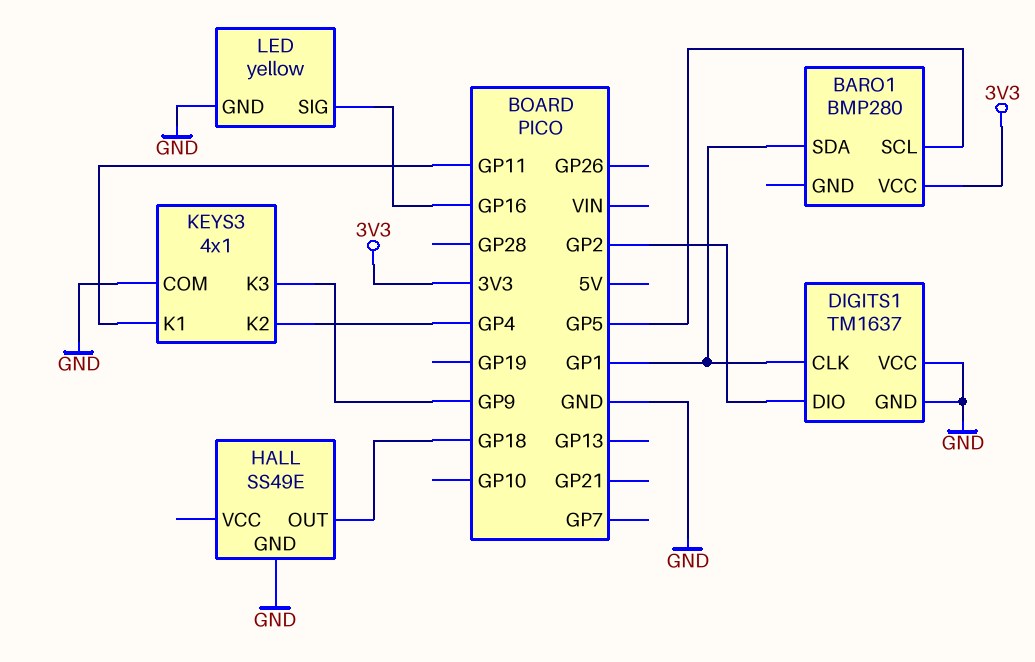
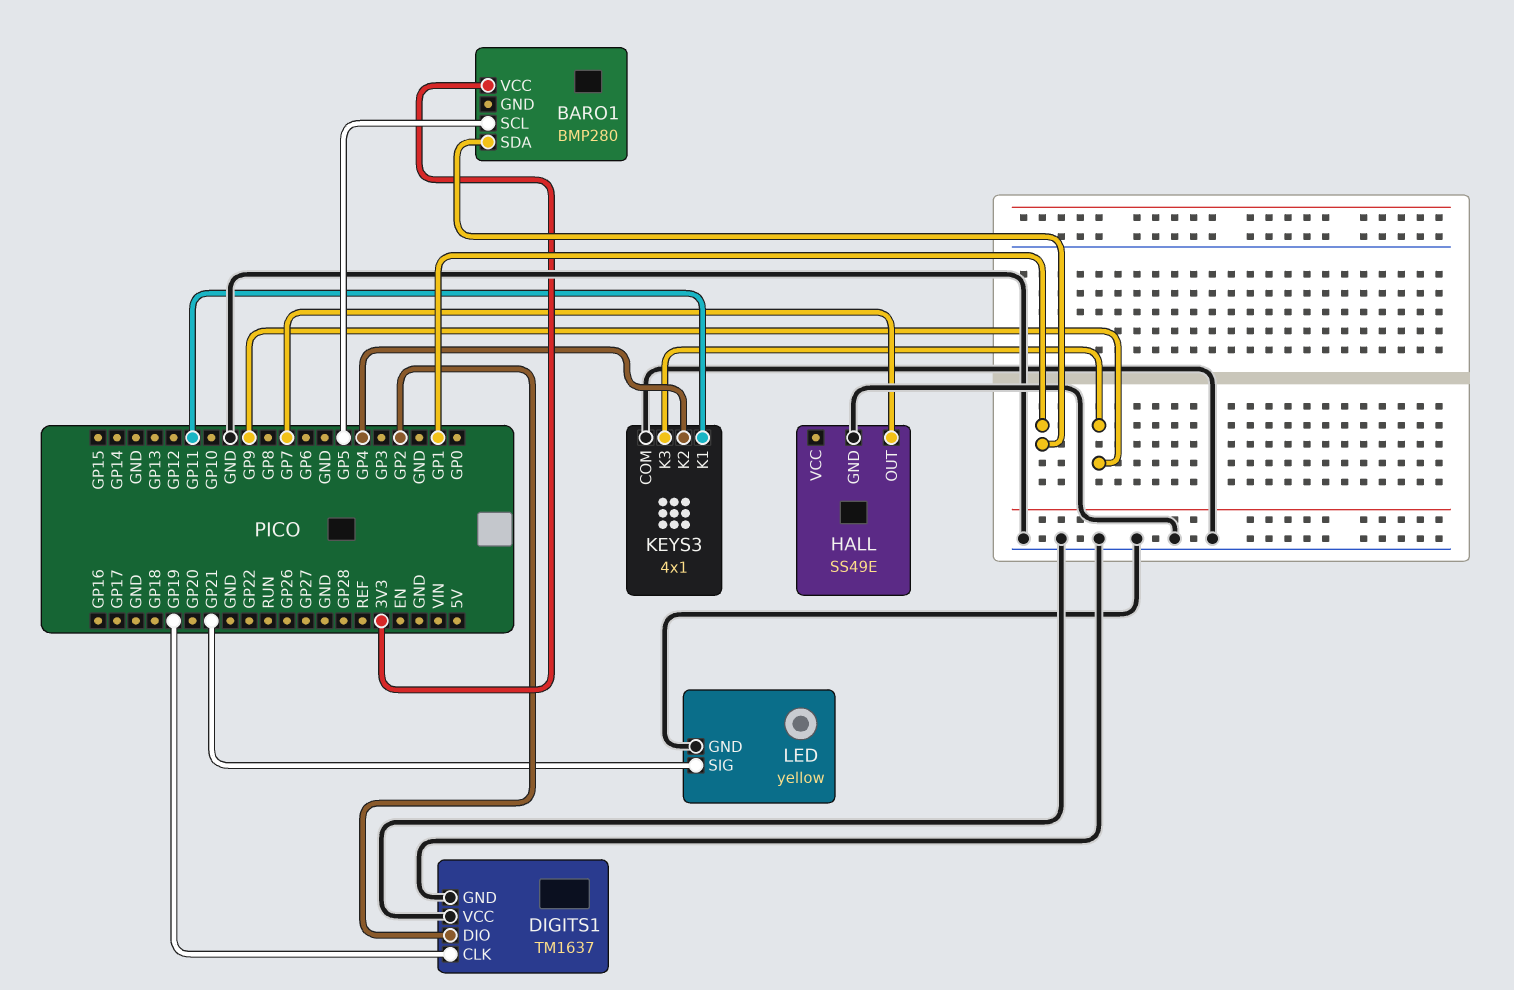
DIGITS1 pin CLK: GP1 -> GP19
HALL pin OUT: GP18 -> GP7
LED pin SIG: GP16 -> GP21

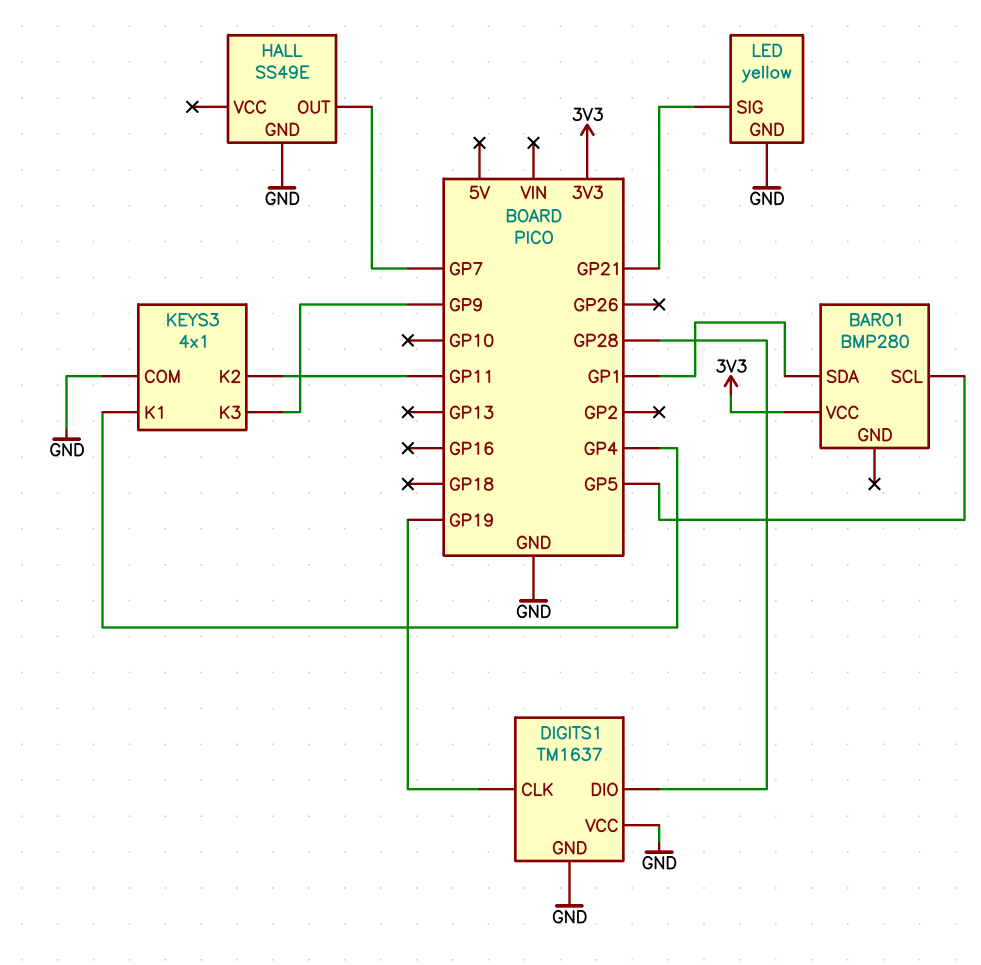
DIGITS1 pin DIO: GP2 -> GP28
KEYS3 pin K1: GP11 -> GP4
KEYS3 pin K2: GP4 -> GP11

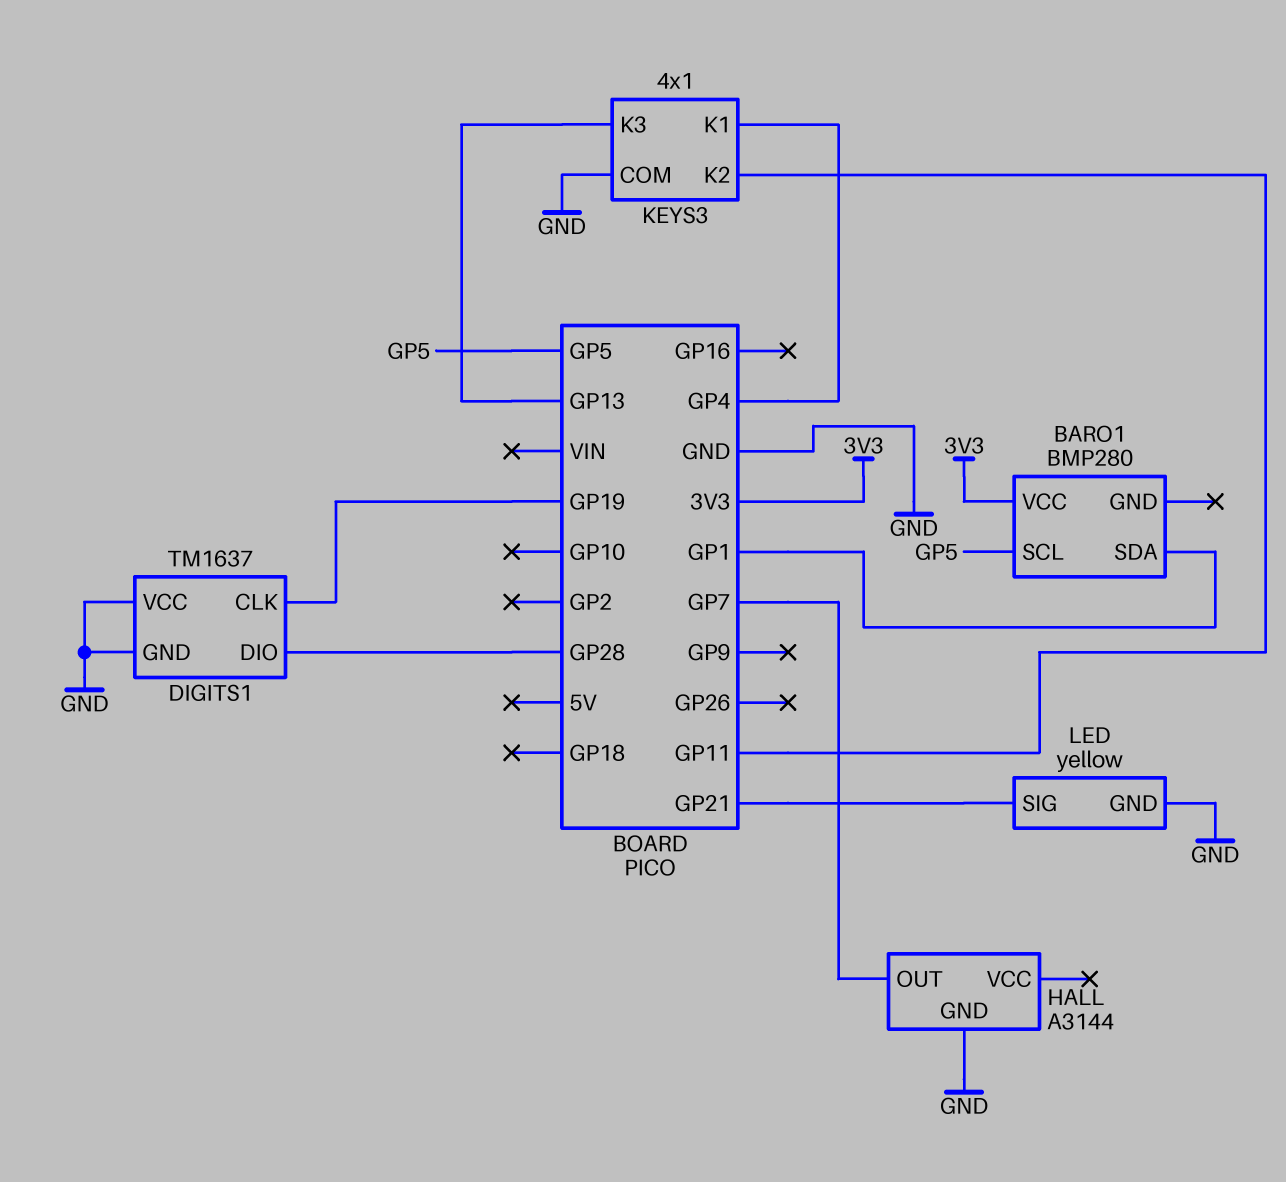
HALL: SS49E -> A3144
KEYS3 pin K3: GP9 -> GP13

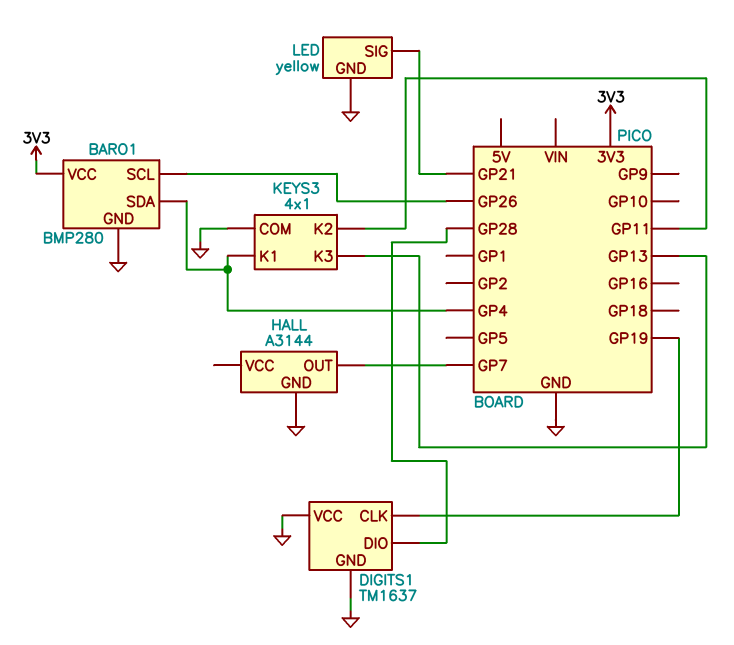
BARO1 pin GND: none -> GND
BARO1 pin SCL: GP5 -> GP26
BARO1 pin SDA: GP1 -> GP4

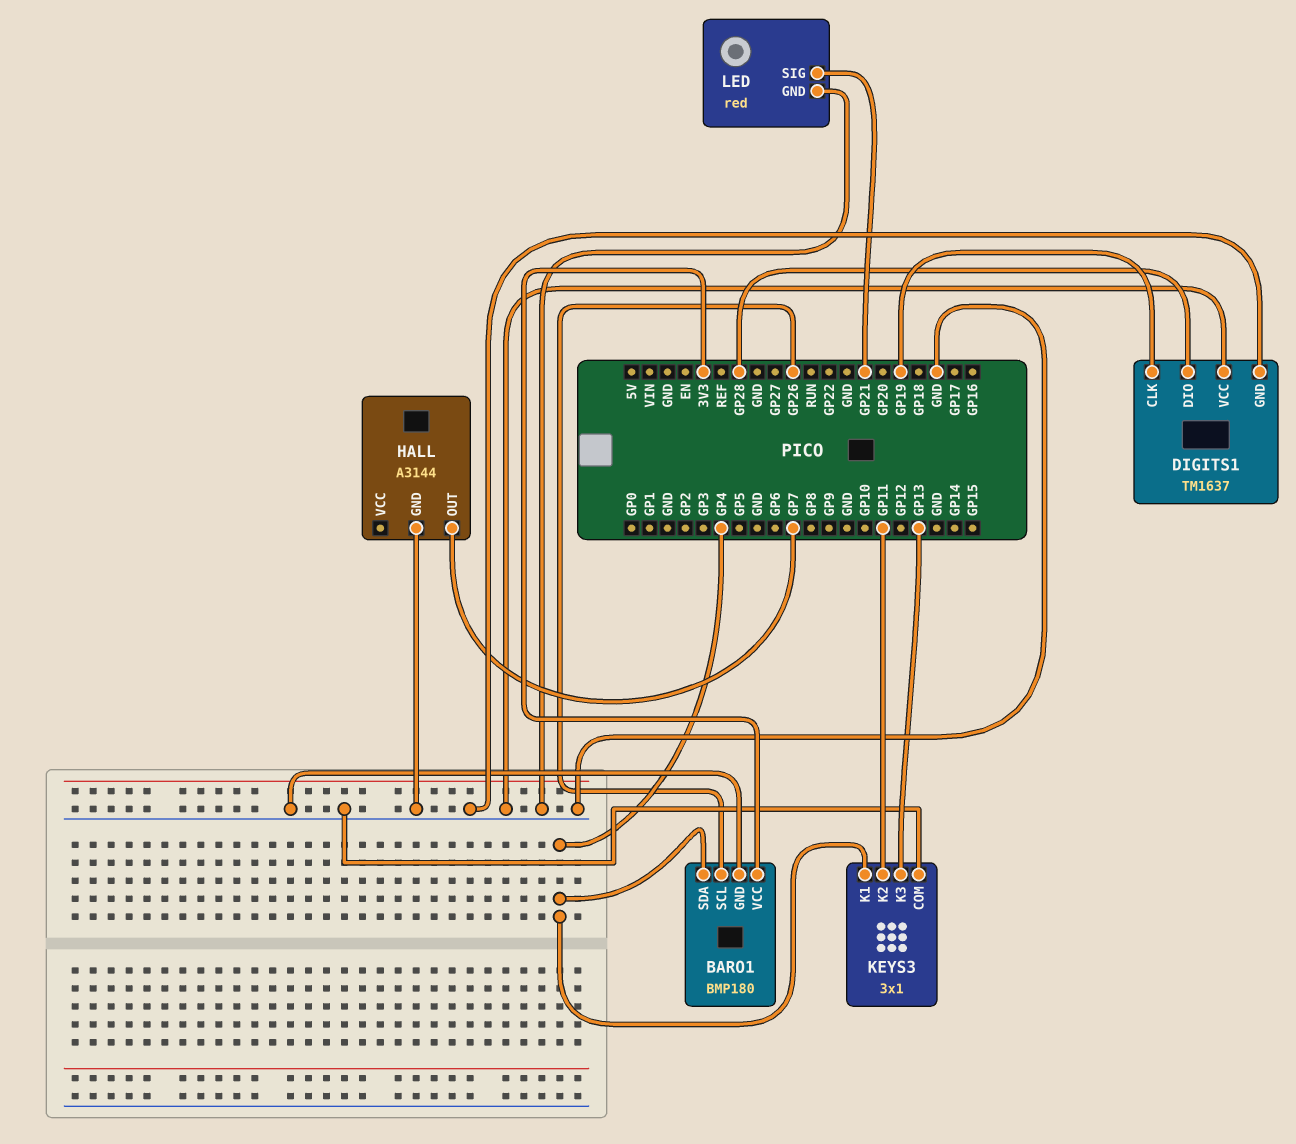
BARO1: BMP280 -> BMP180
KEYS3: 4x1 -> 3x1
LED: yellow -> red

